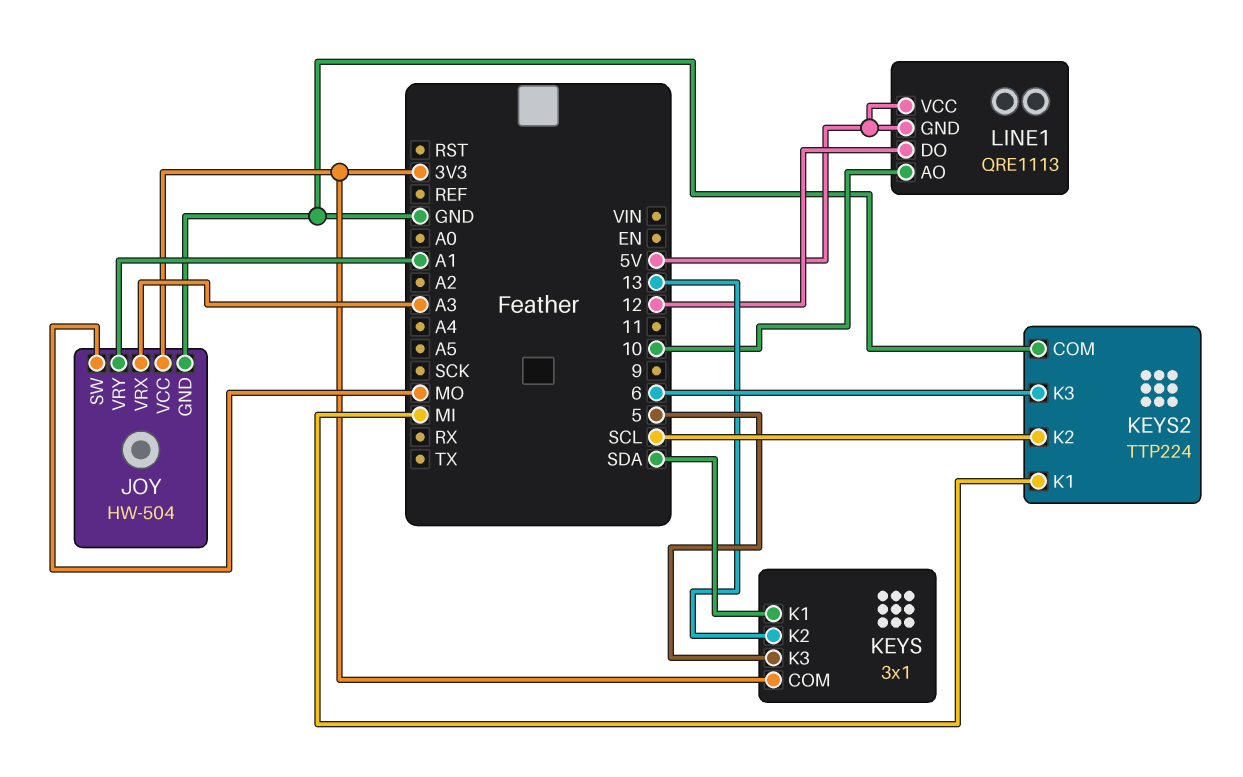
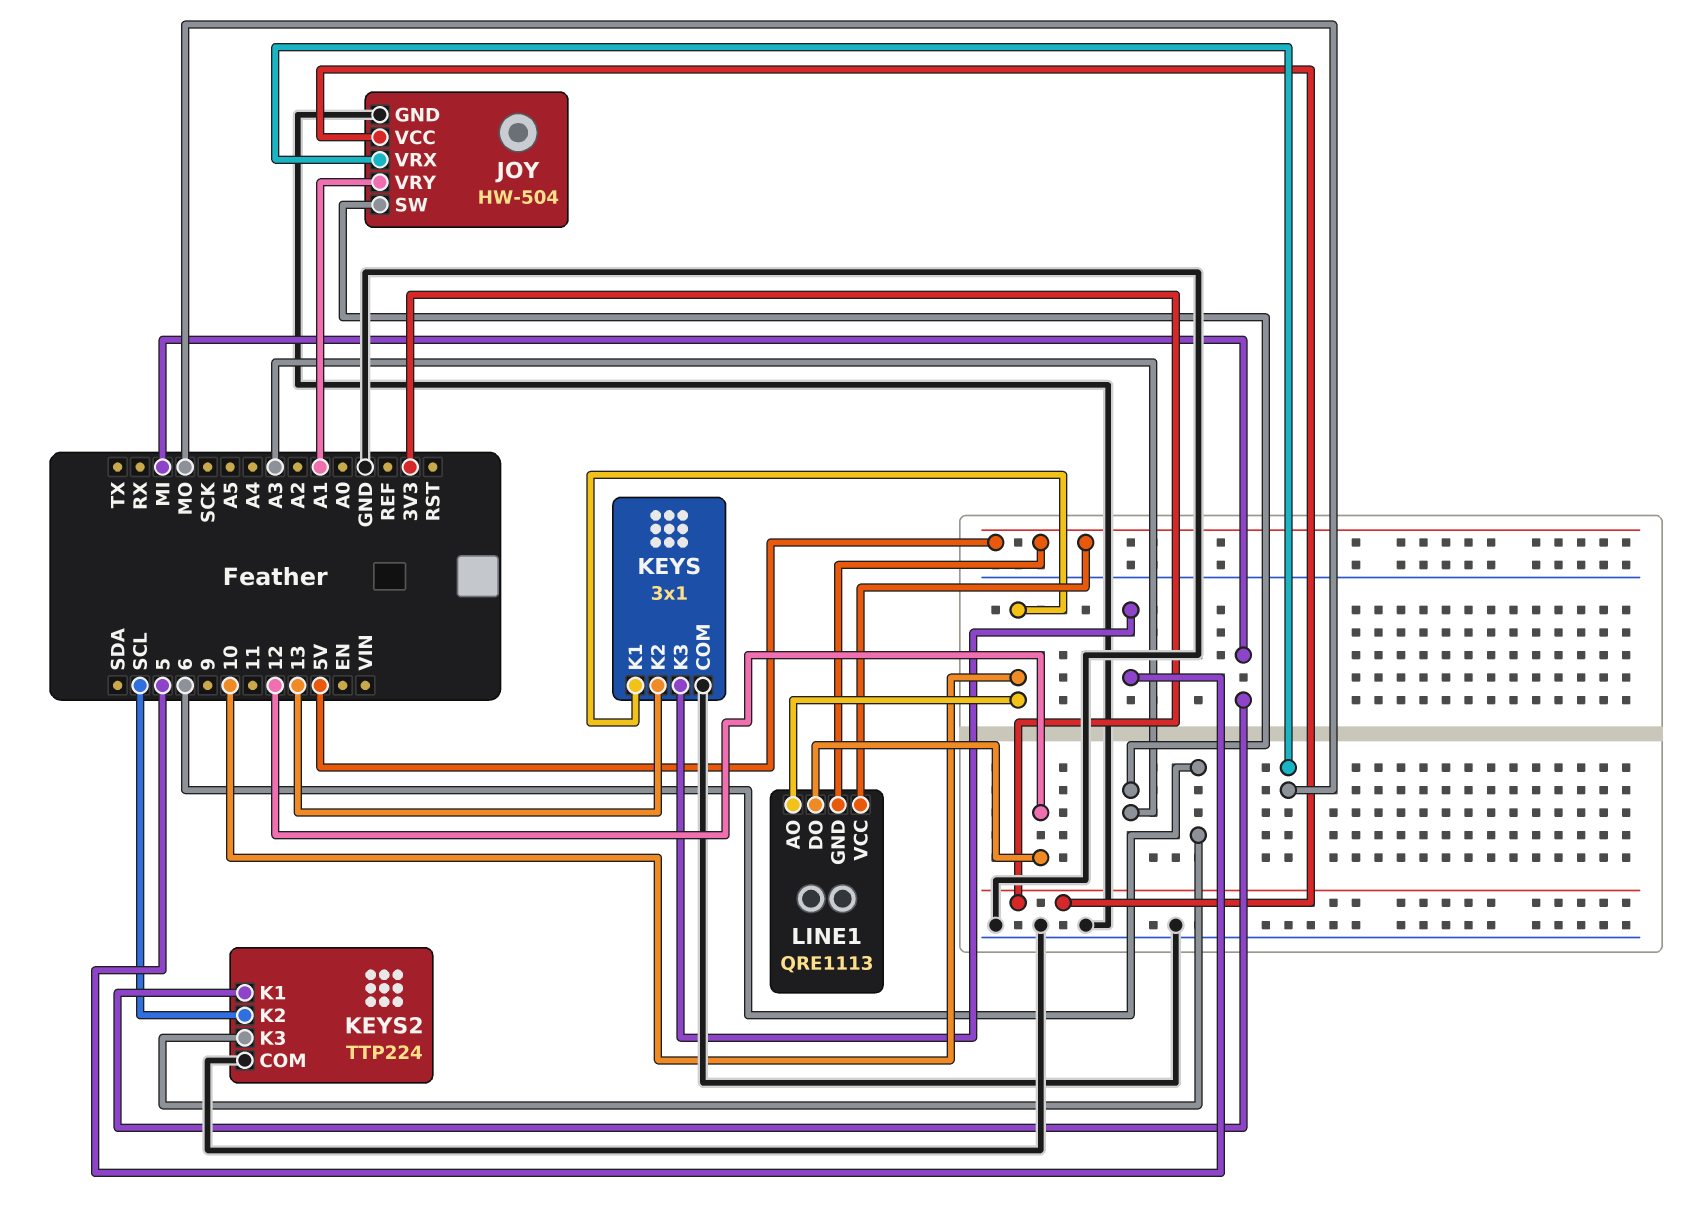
JOY pin SW: MO -> A3
JOY pin VRX: A3 -> MO
KEYS pin COM: 3V3 -> GND
KEYS pin K1: SDA -> 10

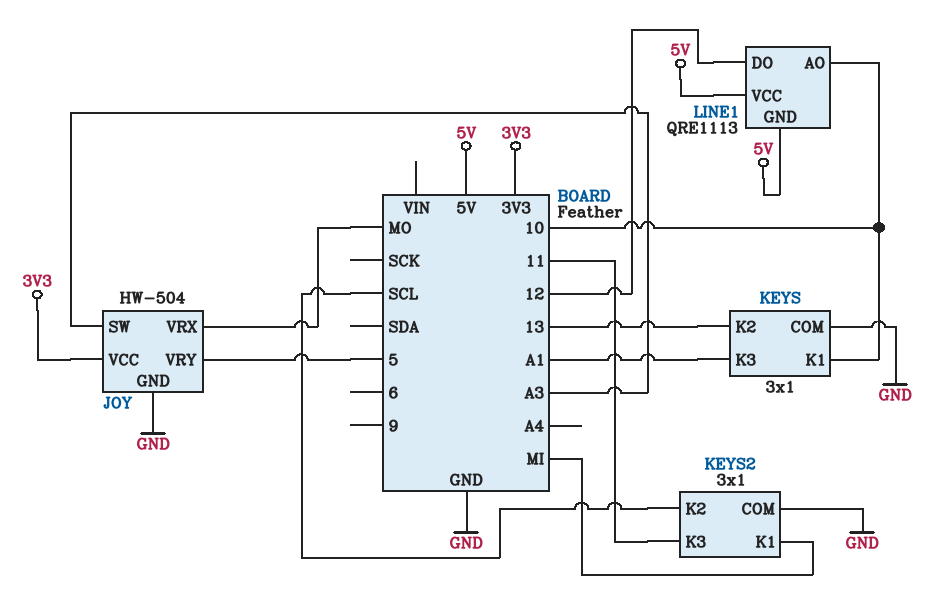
JOY pin VRY: A1 -> 5
KEYS pin K3: 5 -> A1
KEYS2: TTP224 -> 3x1
KEYS2 pin K3: 6 -> 11

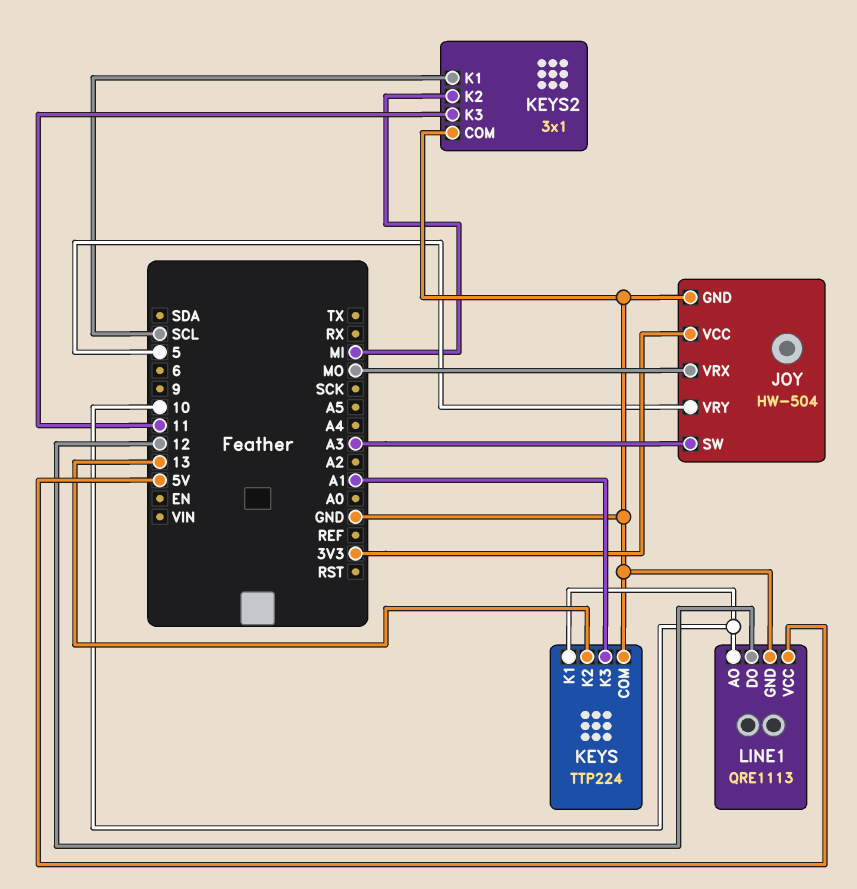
KEYS: 3x1 -> TTP224
KEYS2 pin K1: MI -> SCL
KEYS2 pin K2: SCL -> MI
LINE1 pin GND: 5V -> GND

